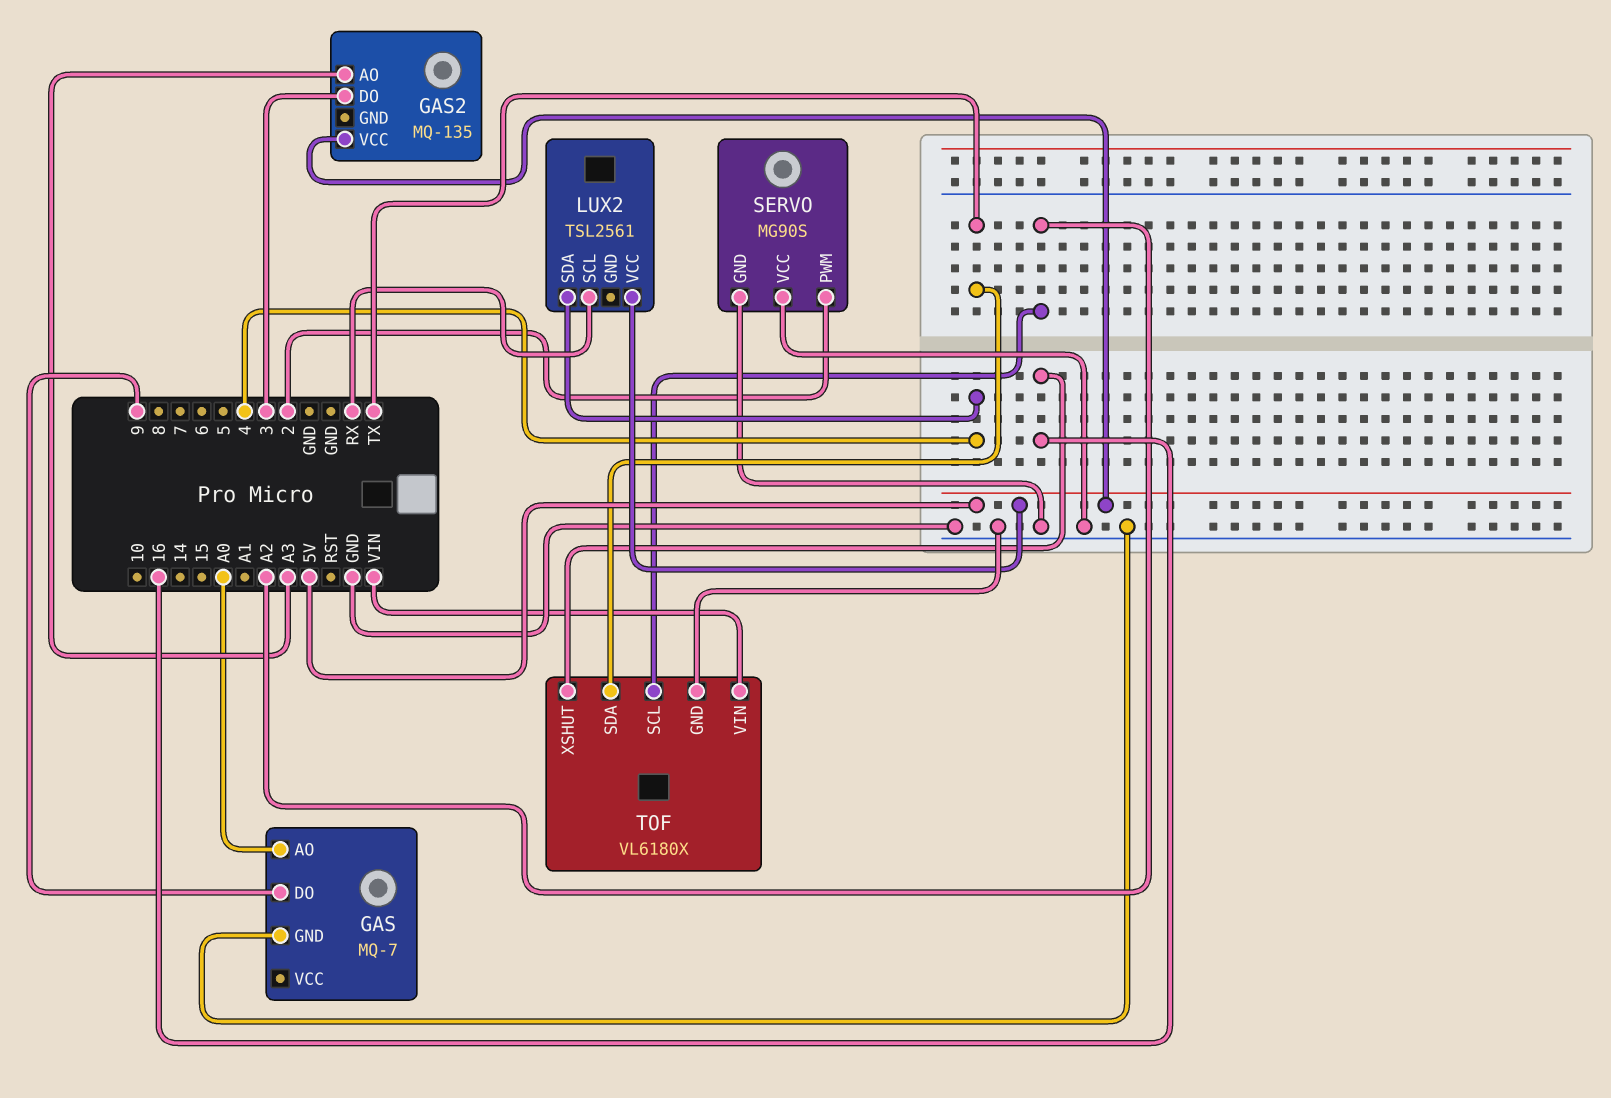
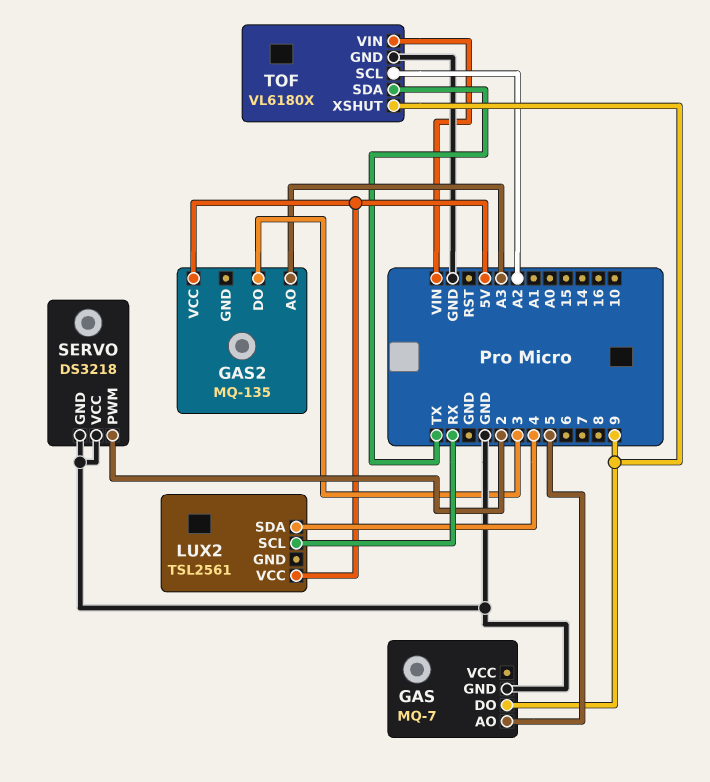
GAS pin AO: A0 -> 5
SERVO: MG90S -> DS3218
TOF pin XSHUT: 16 -> 9

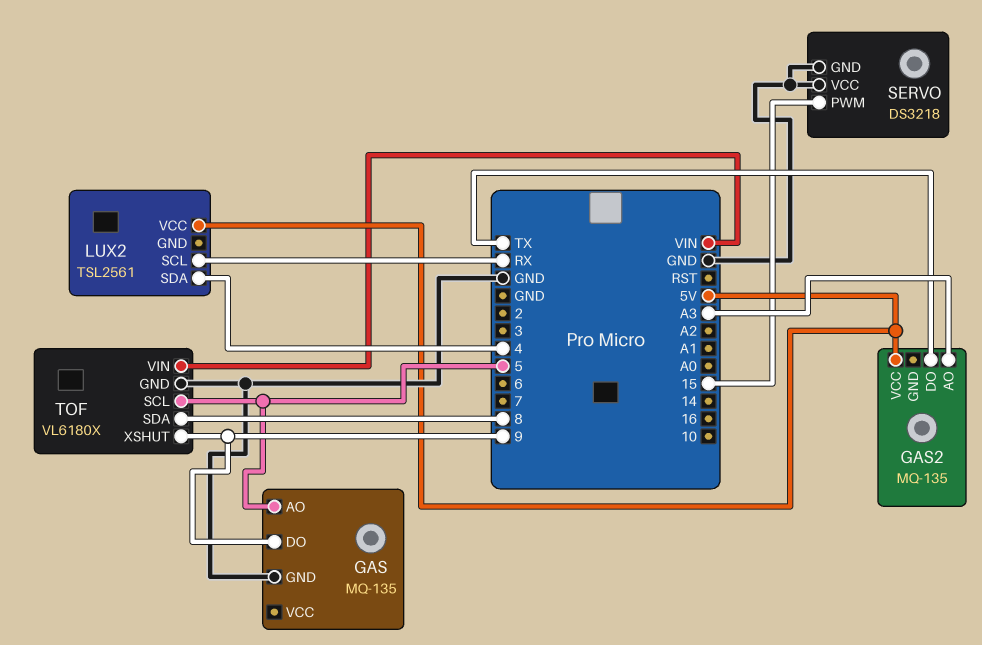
GAS: MQ-7 -> MQ-135
GAS2 pin DO: 3 -> TX
SERVO pin PWM: 2 -> 15
TOF pin SCL: A2 -> 5
TOF pin SDA: TX -> 8

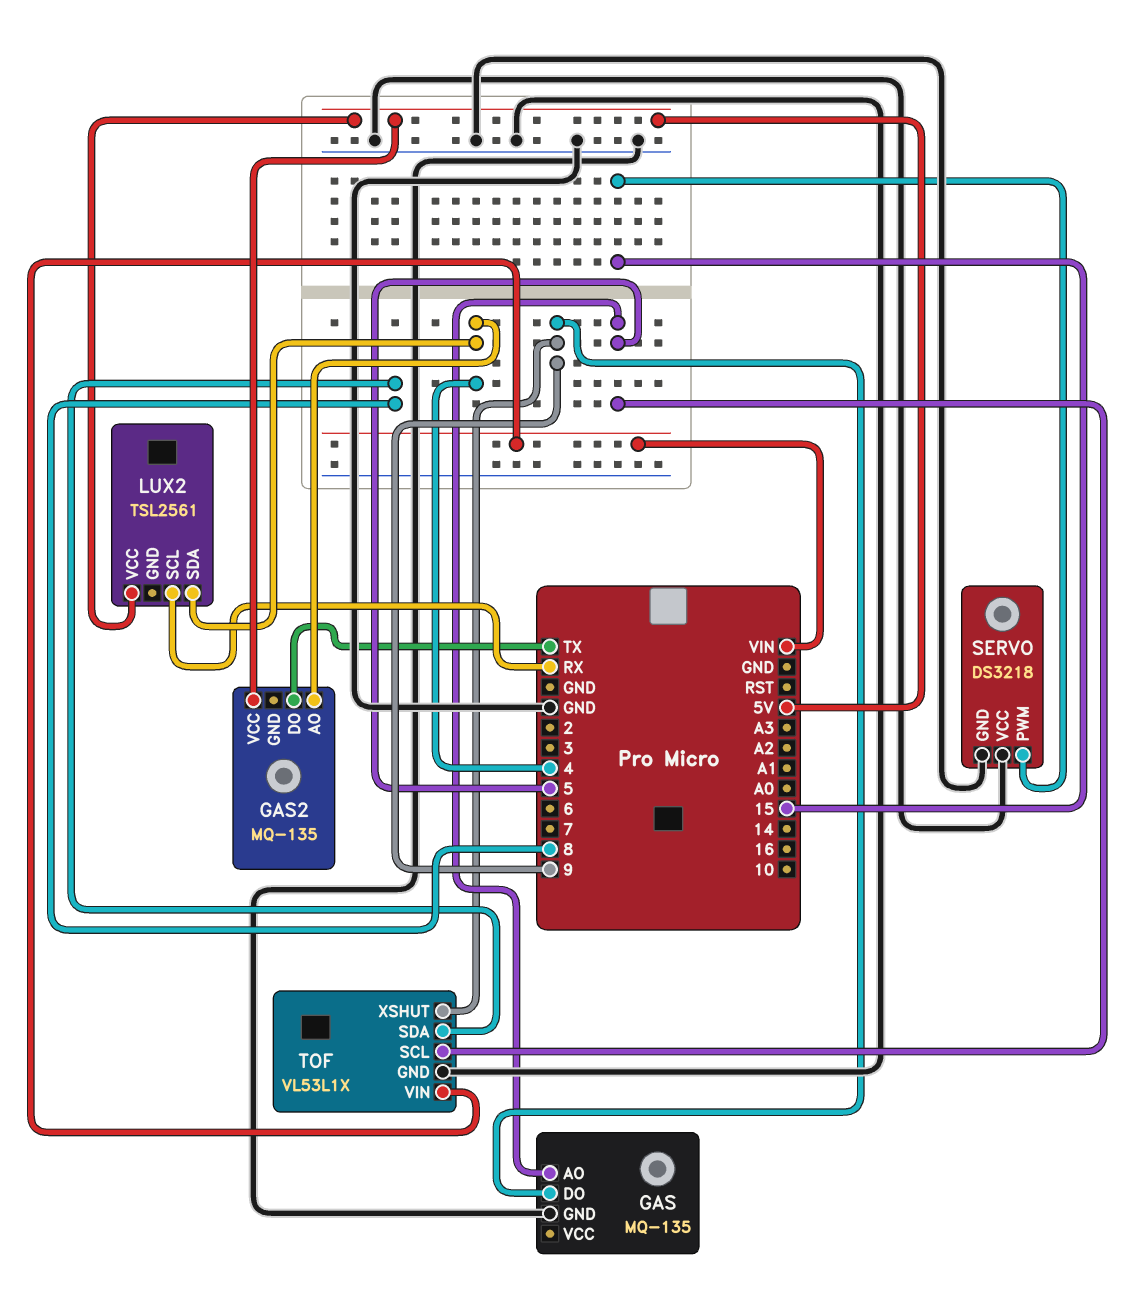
GAS2 pin AO: A3 -> 4
TOF: VL6180X -> VL53L1X

